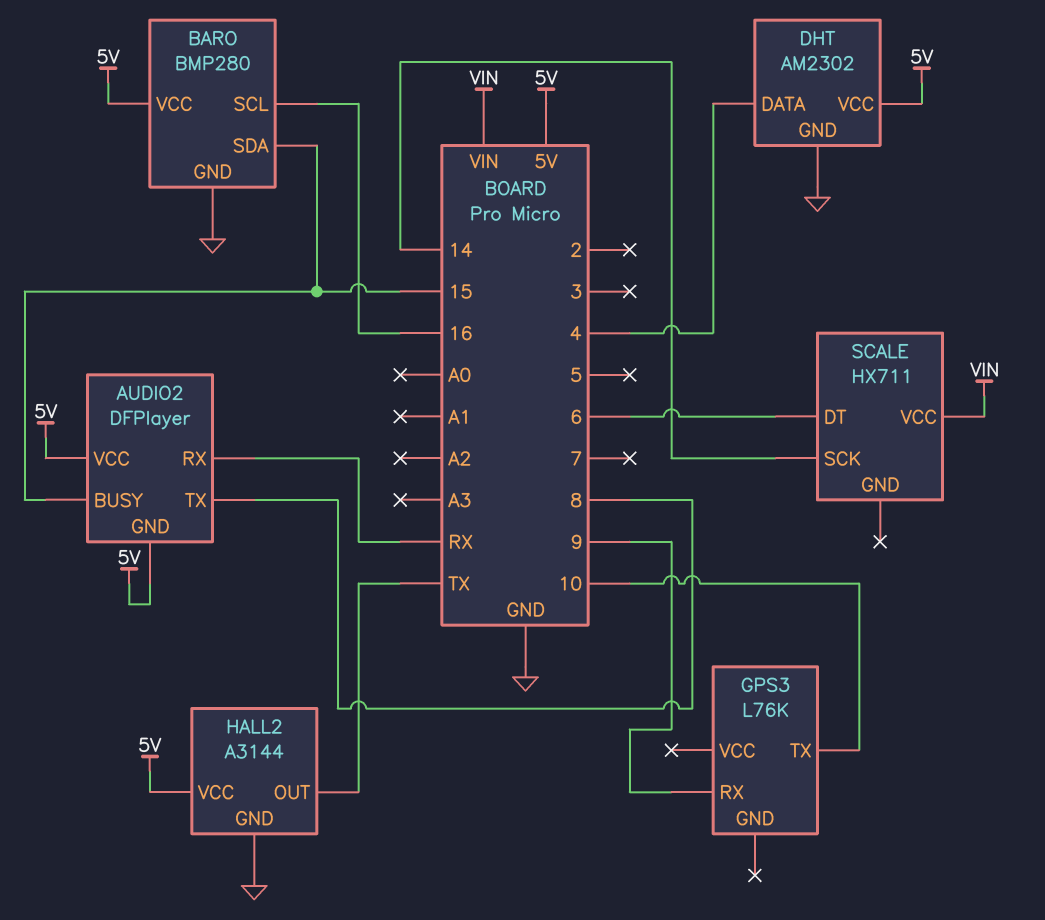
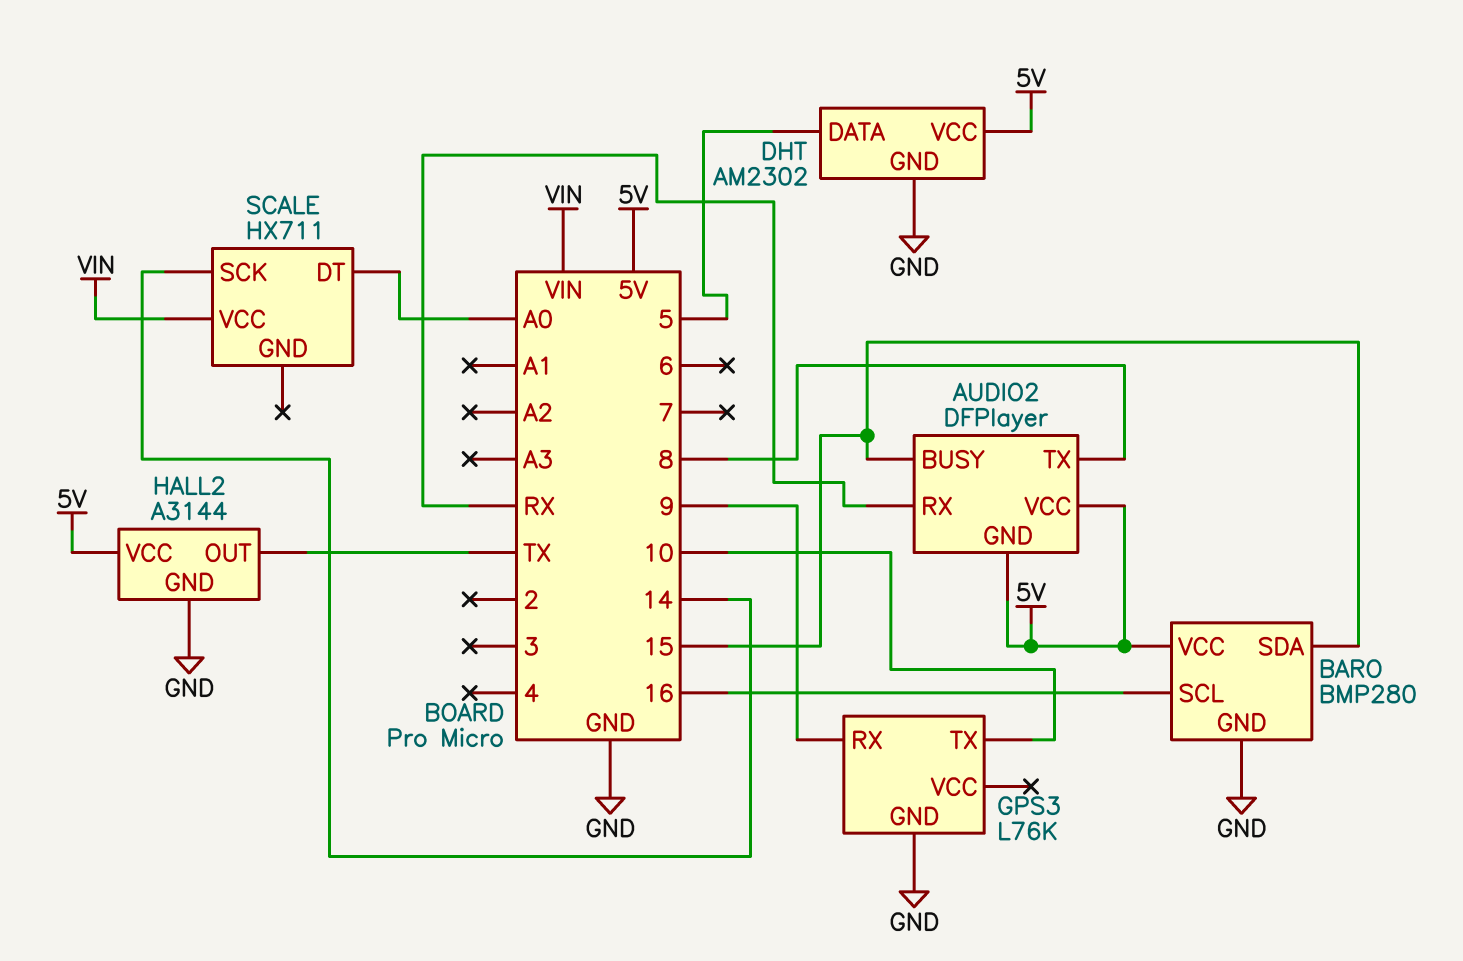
DHT pin DATA: 4 -> 5
GPS3 pin GND: none -> GND
SCALE pin DT: 6 -> A0

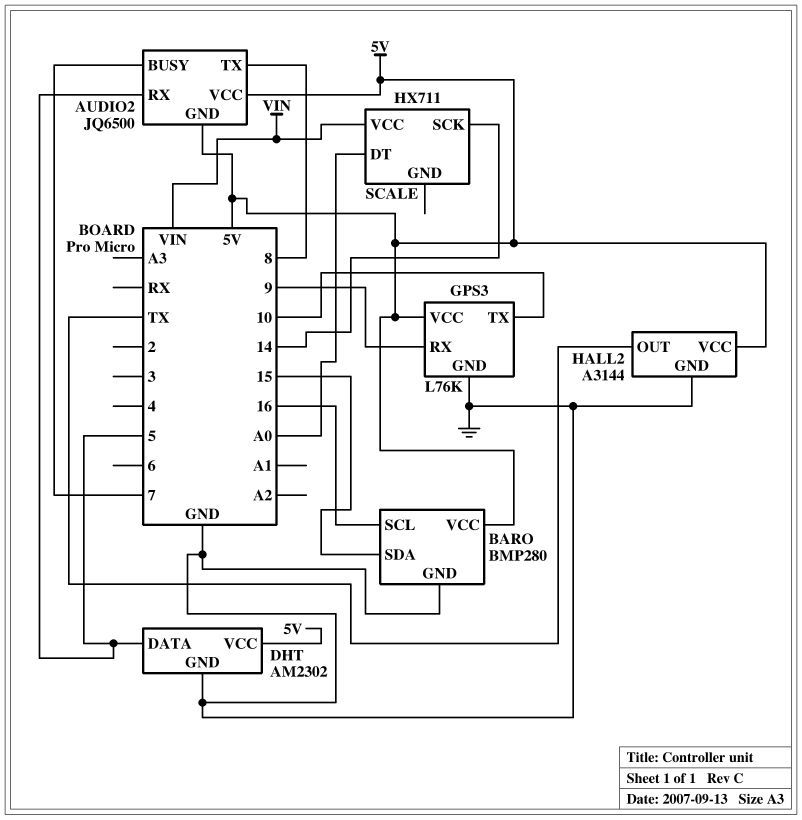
AUDIO2: DFPlayer -> JQ6500
AUDIO2 pin BUSY: 15 -> 7
AUDIO2 pin RX: RX -> 5
GPS3 pin VCC: none -> 5V

